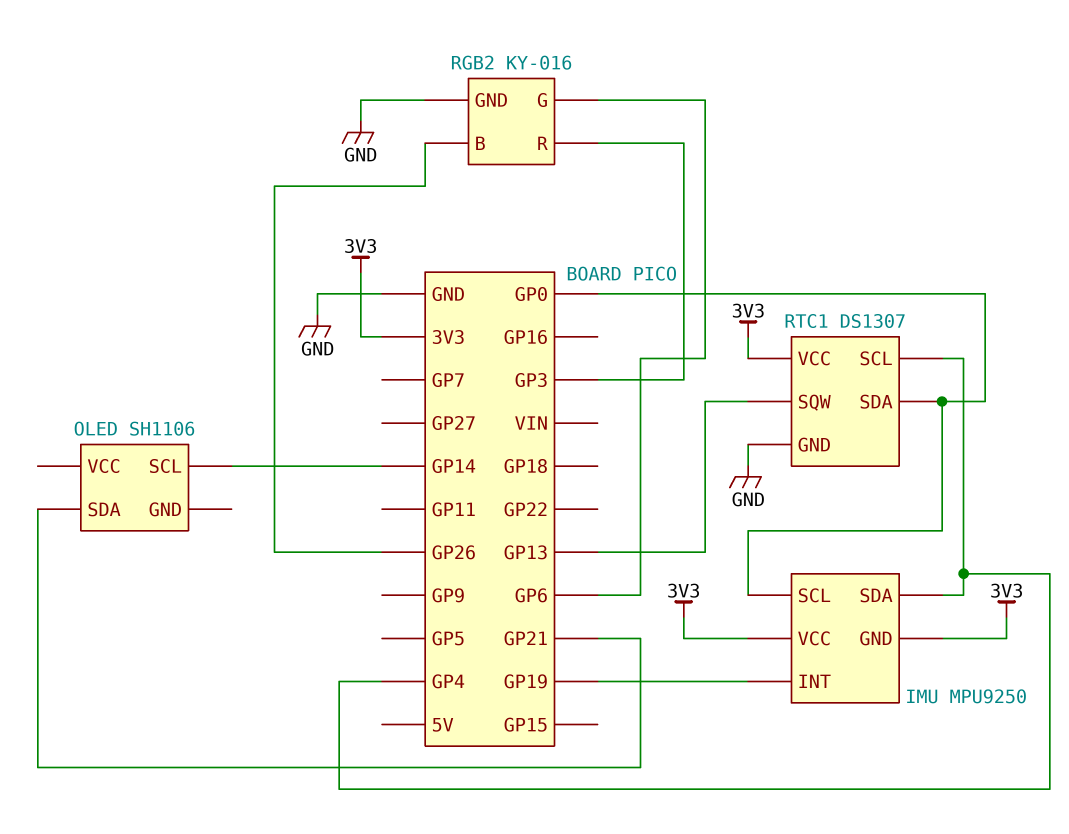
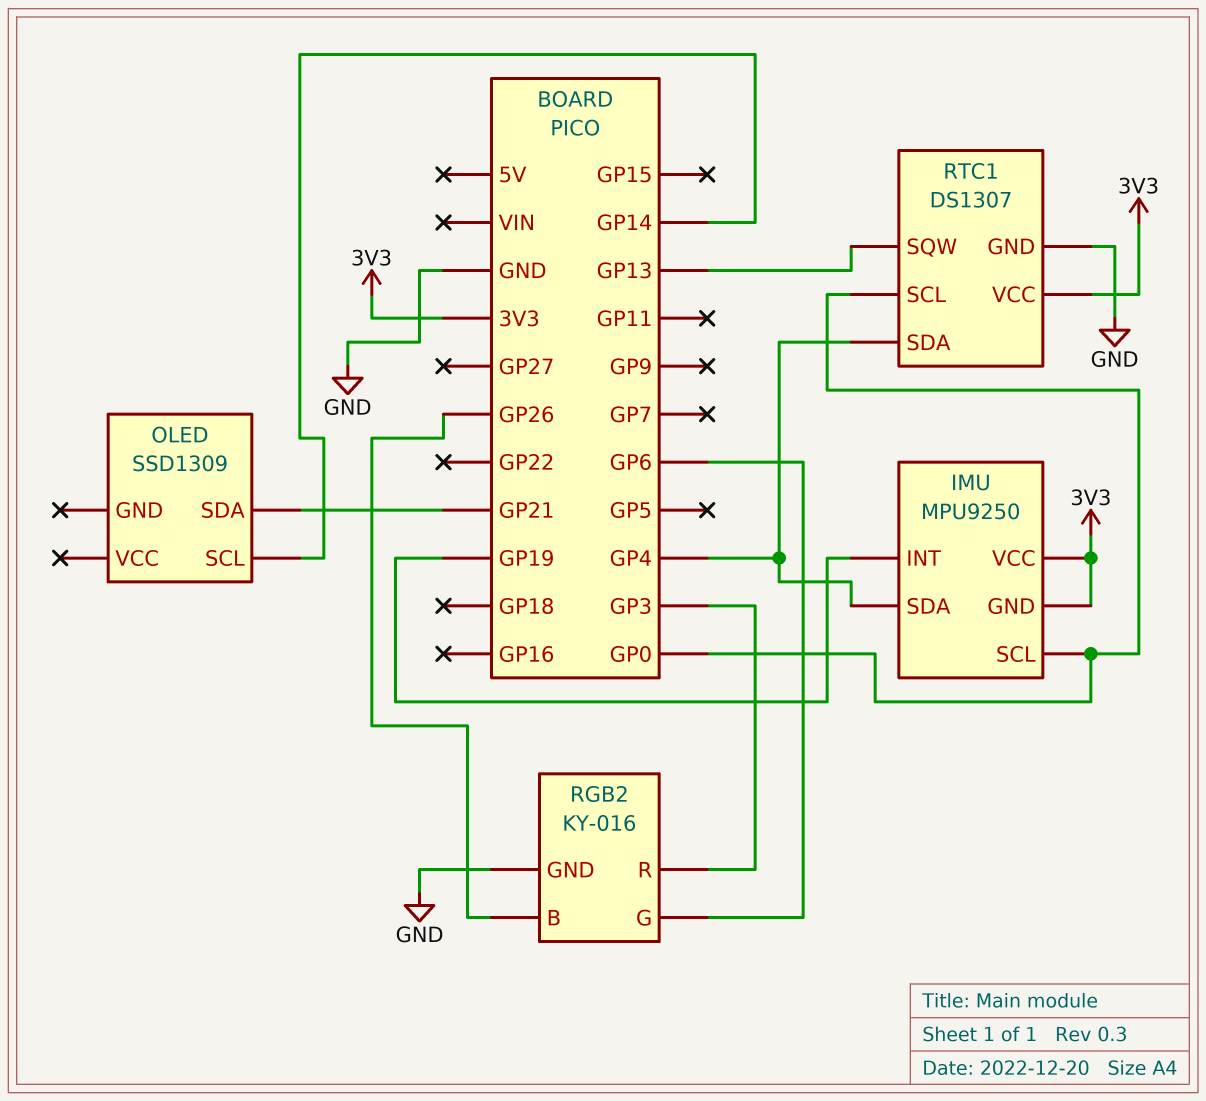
OLED: SH1106 -> SSD1309
RTC1 pin SCL: GP4 -> GP0
RTC1 pin SDA: GP0 -> GP4

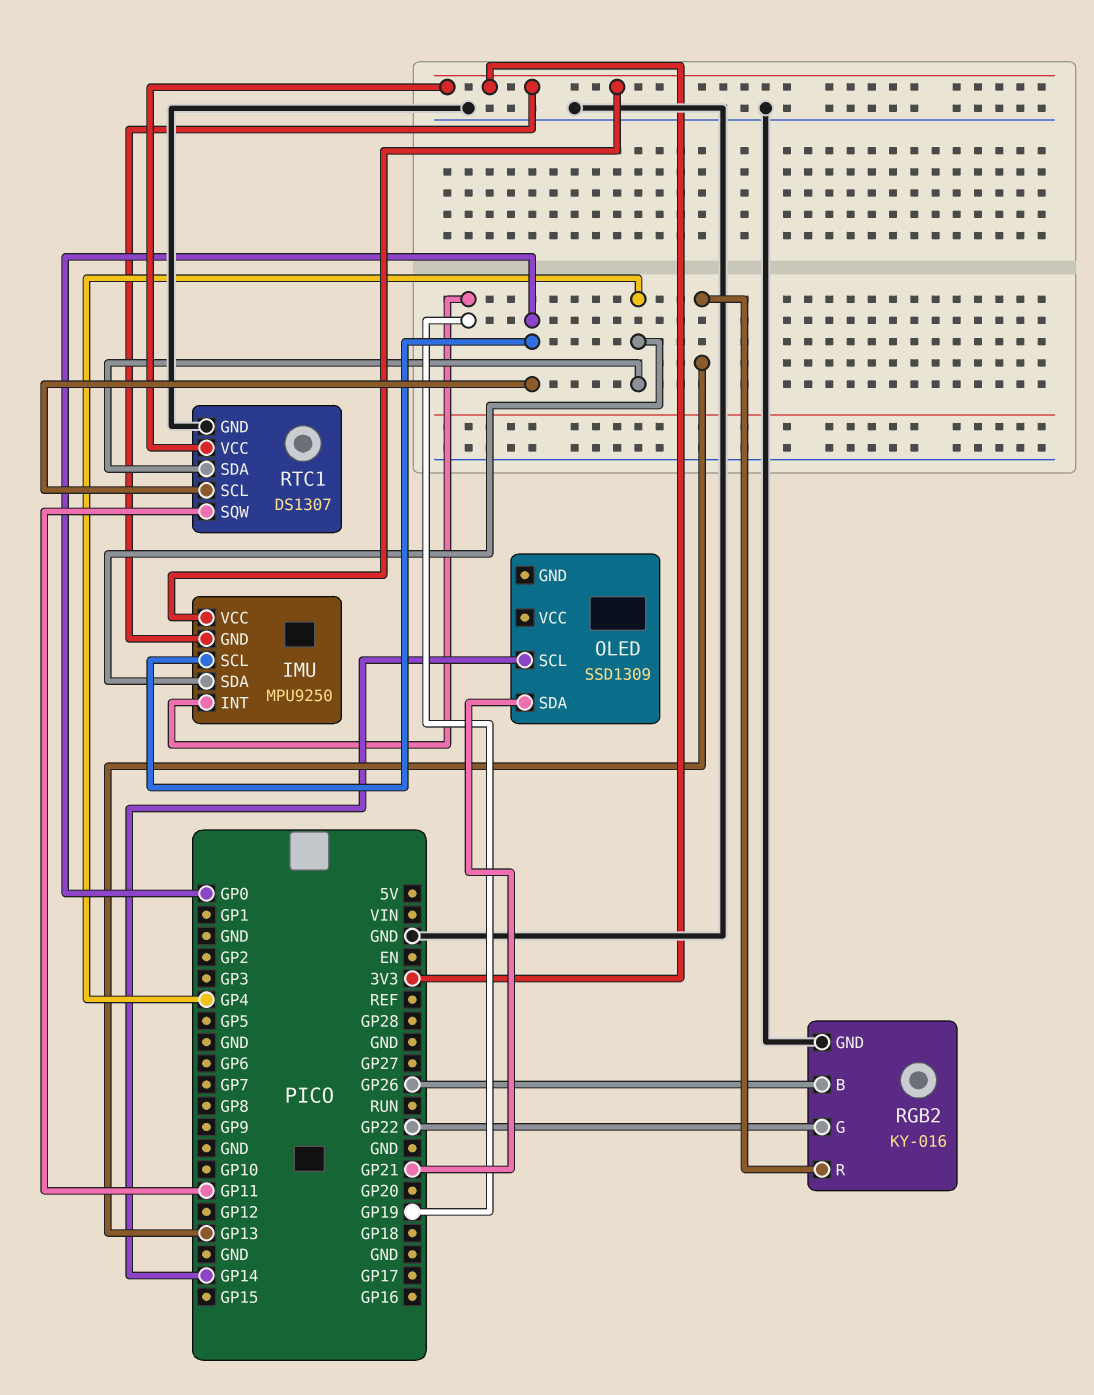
RGB2 pin G: GP6 -> GP22
RGB2 pin R: GP3 -> GP13
RTC1 pin SQW: GP13 -> GP11

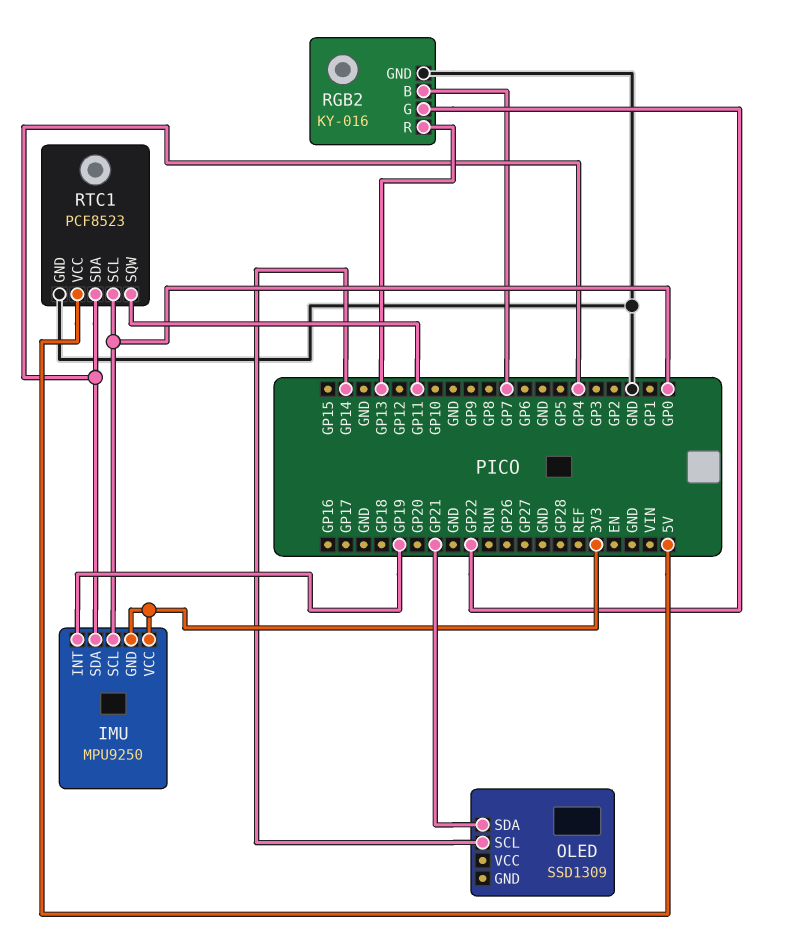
RGB2 pin B: GP26 -> GP7
RTC1: DS1307 -> PCF8523
RTC1 pin VCC: 3V3 -> 5V

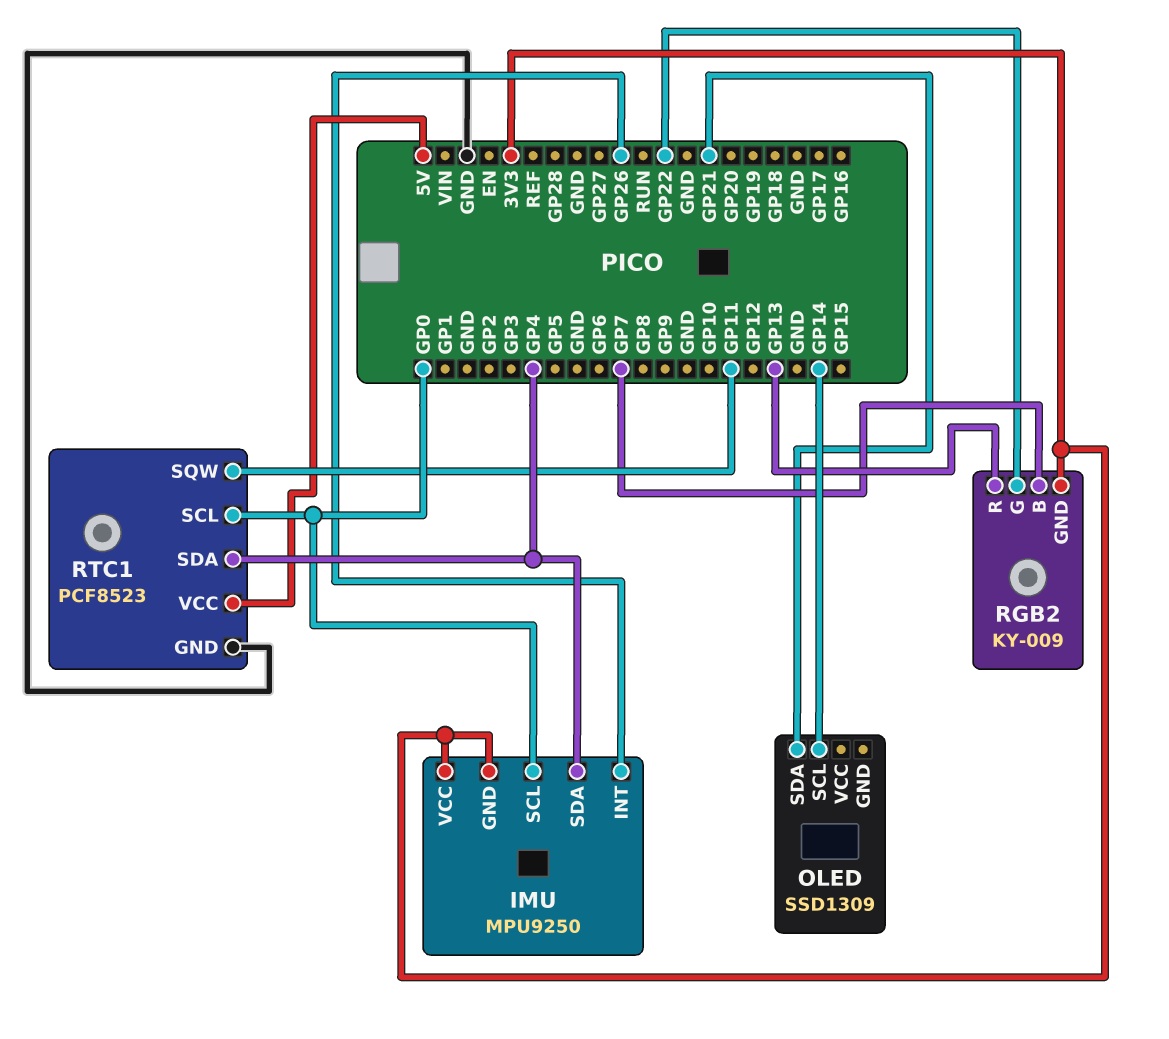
IMU pin INT: GP19 -> GP26
RGB2: KY-016 -> KY-009
RGB2 pin GND: GND -> 3V3

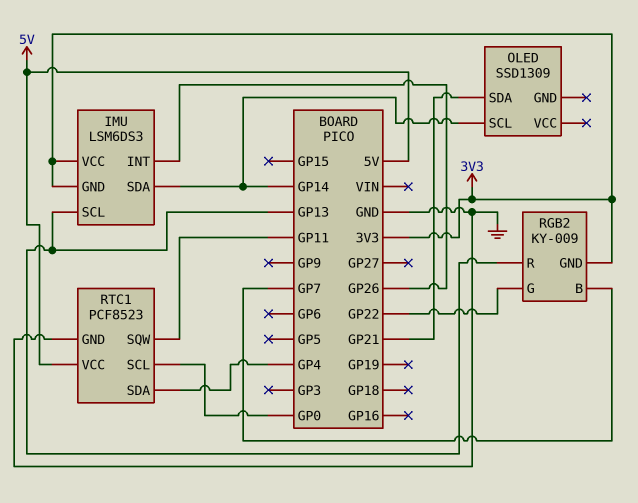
IMU: MPU9250 -> LSM6DS3
IMU pin SCL: GP0 -> GP13
IMU pin SDA: GP4 -> GP14

